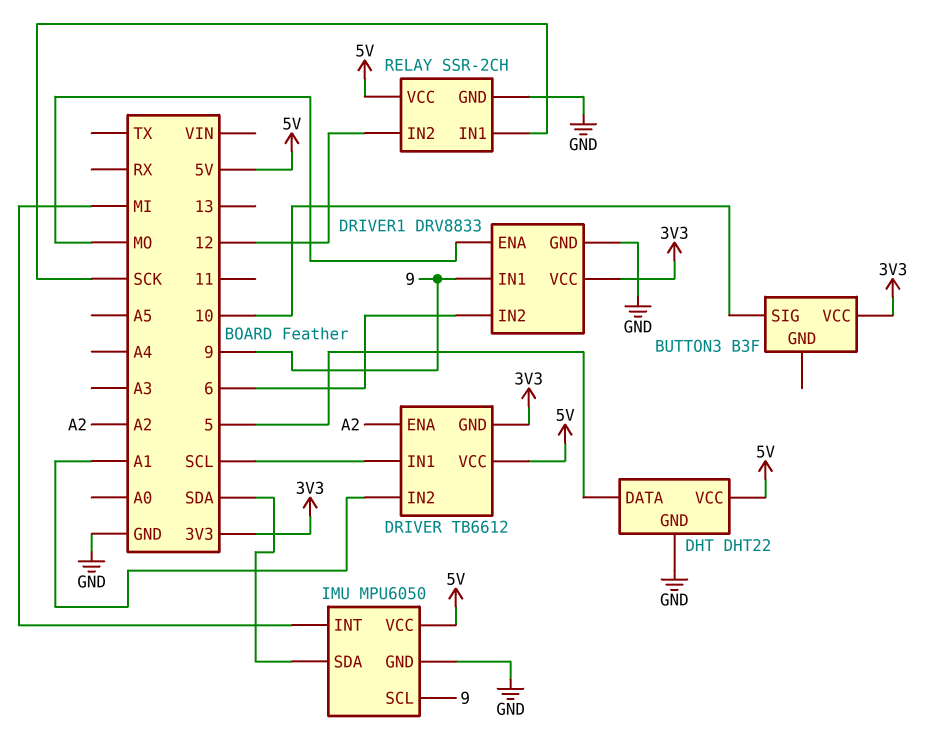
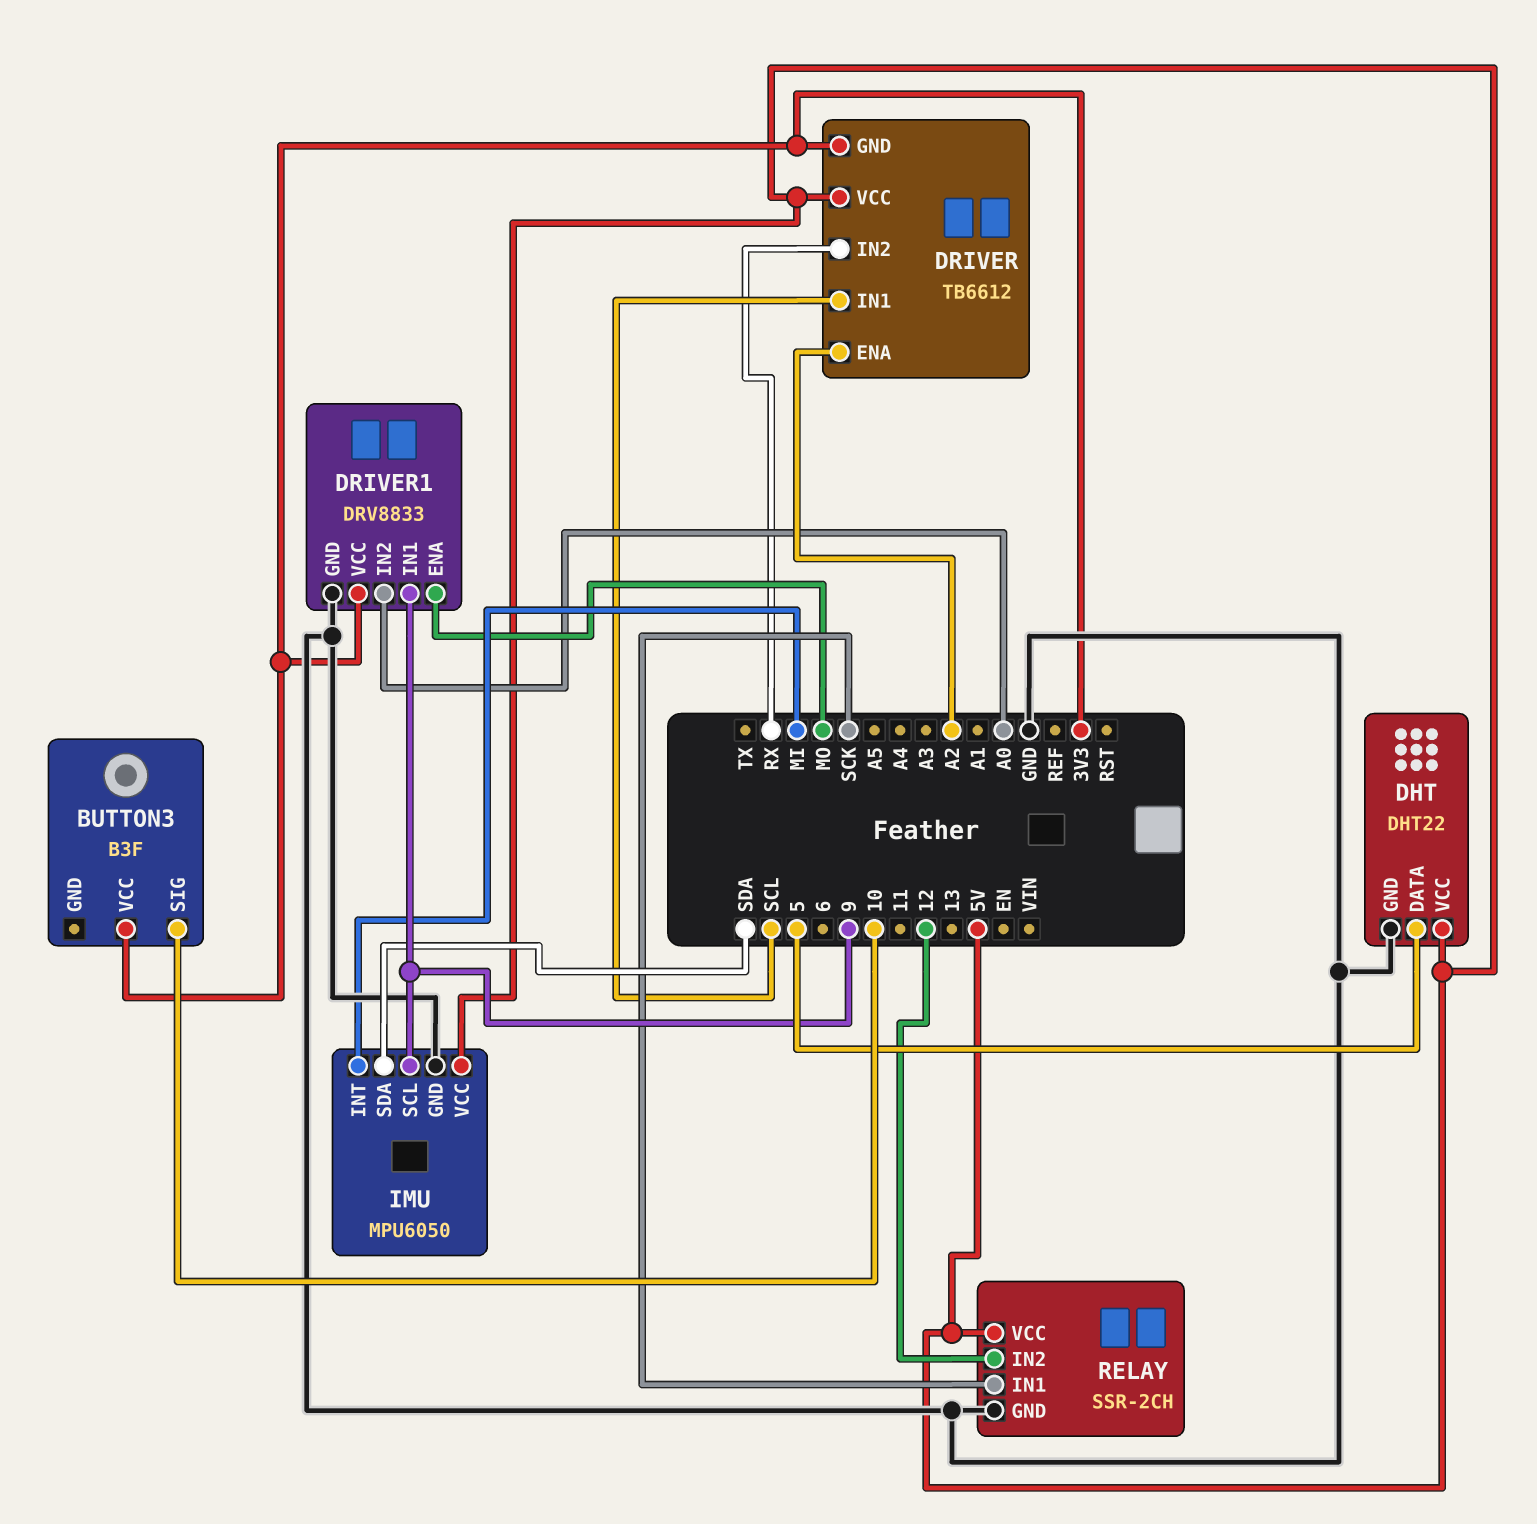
DRIVER pin IN2: A1 -> RX
DRIVER1 pin IN2: 6 -> A0

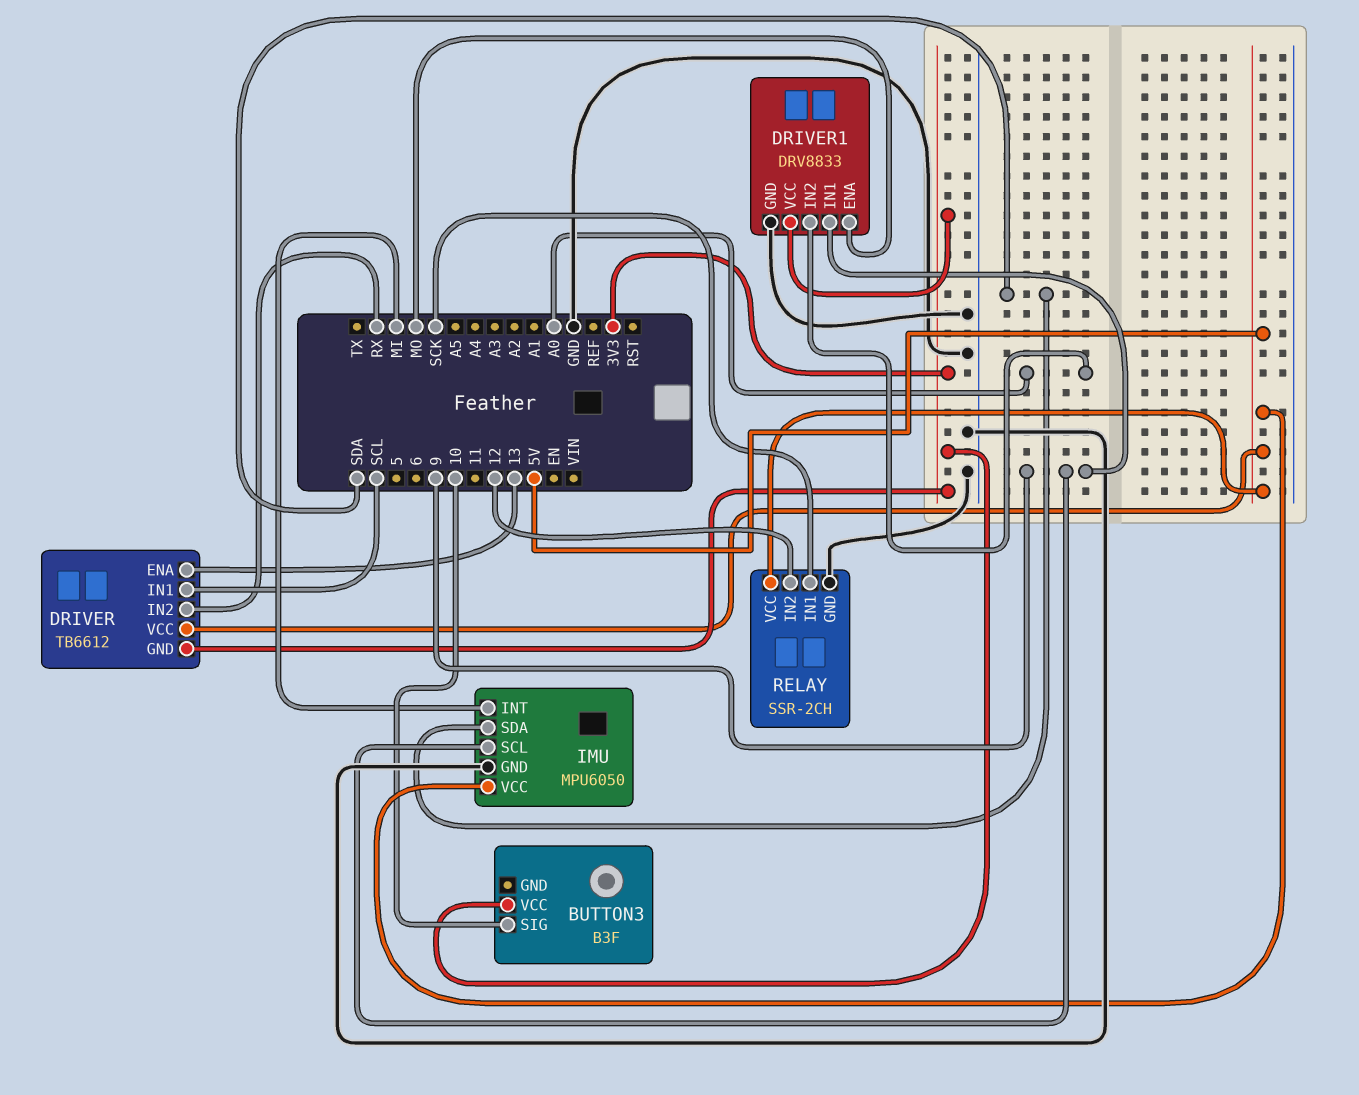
DHT: DHT22 -> none
DHT pin DATA: 5 -> none
DHT pin GND: GND -> none
DHT pin VCC: 5V -> none
DRIVER pin ENA: A2 -> 13

